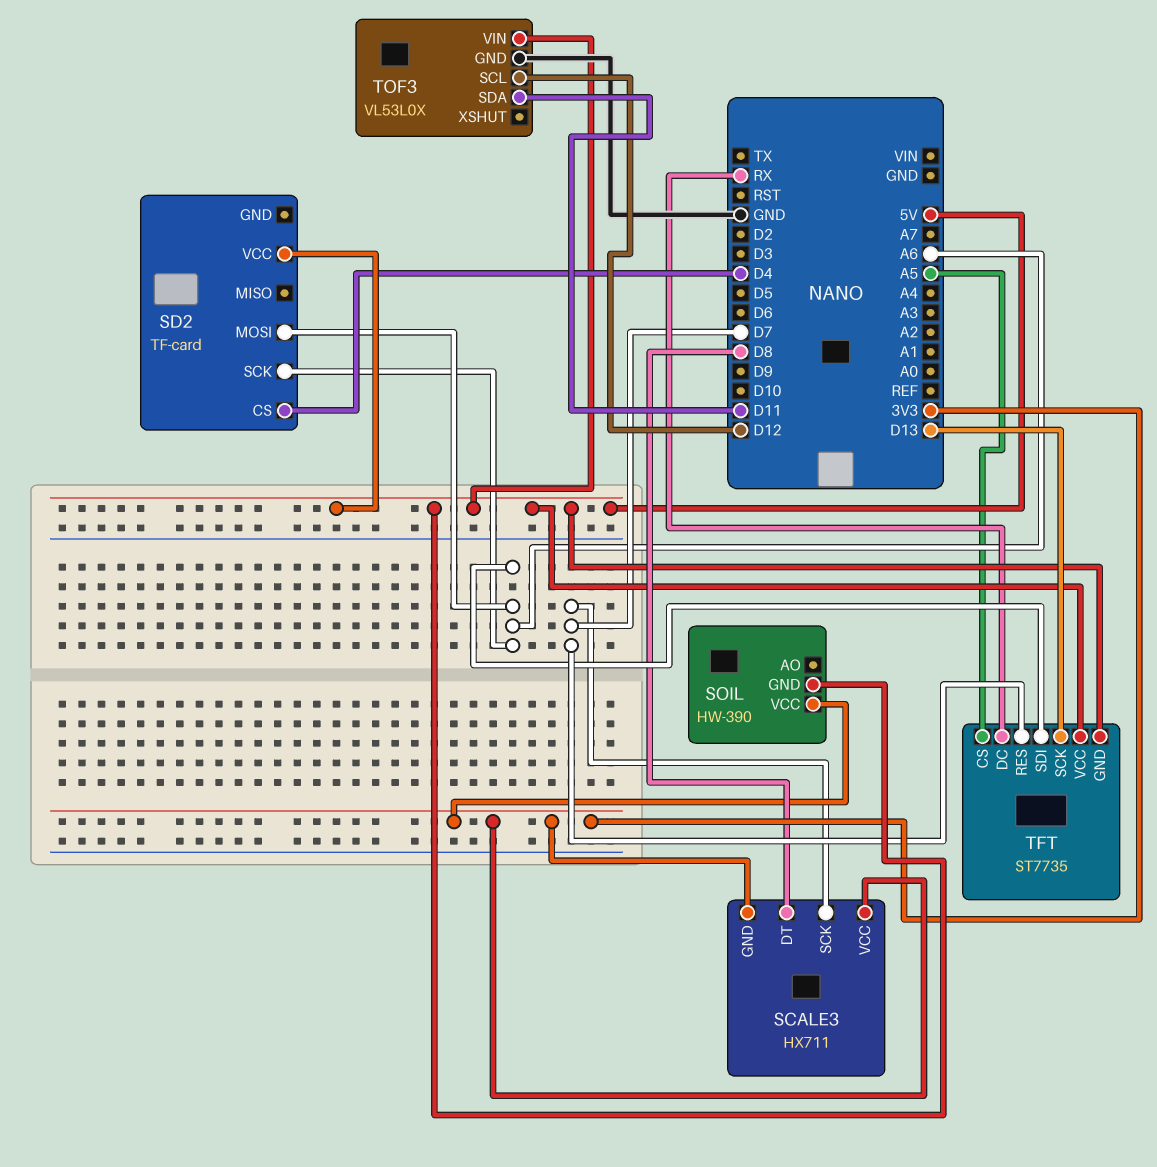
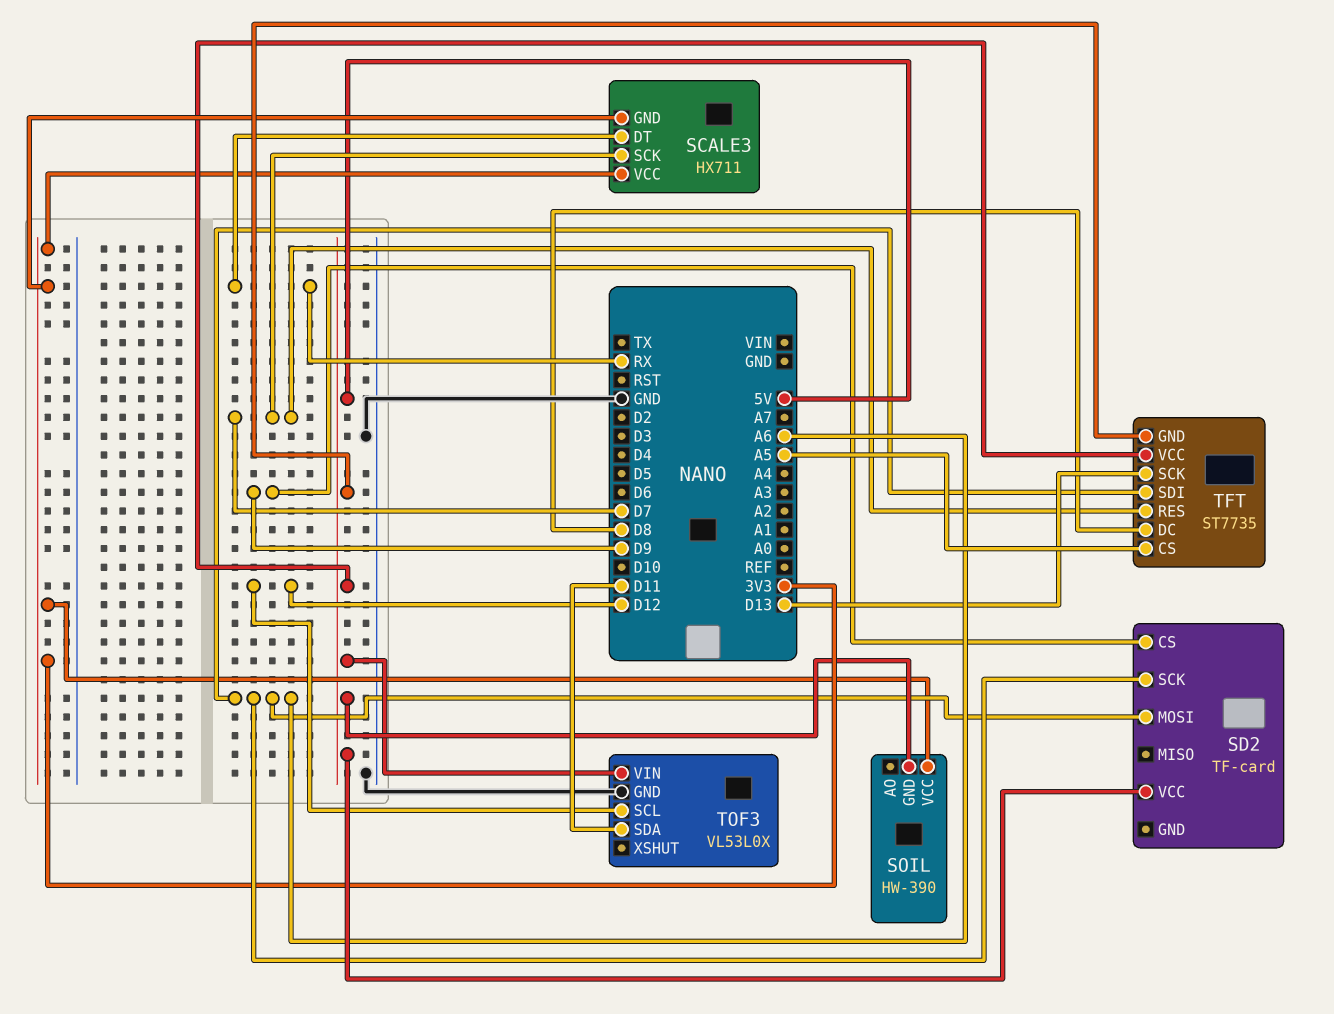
SCALE3 pin DT: D8 -> RX
SD2 pin CS: D4 -> D9
TFT pin DC: RX -> D8

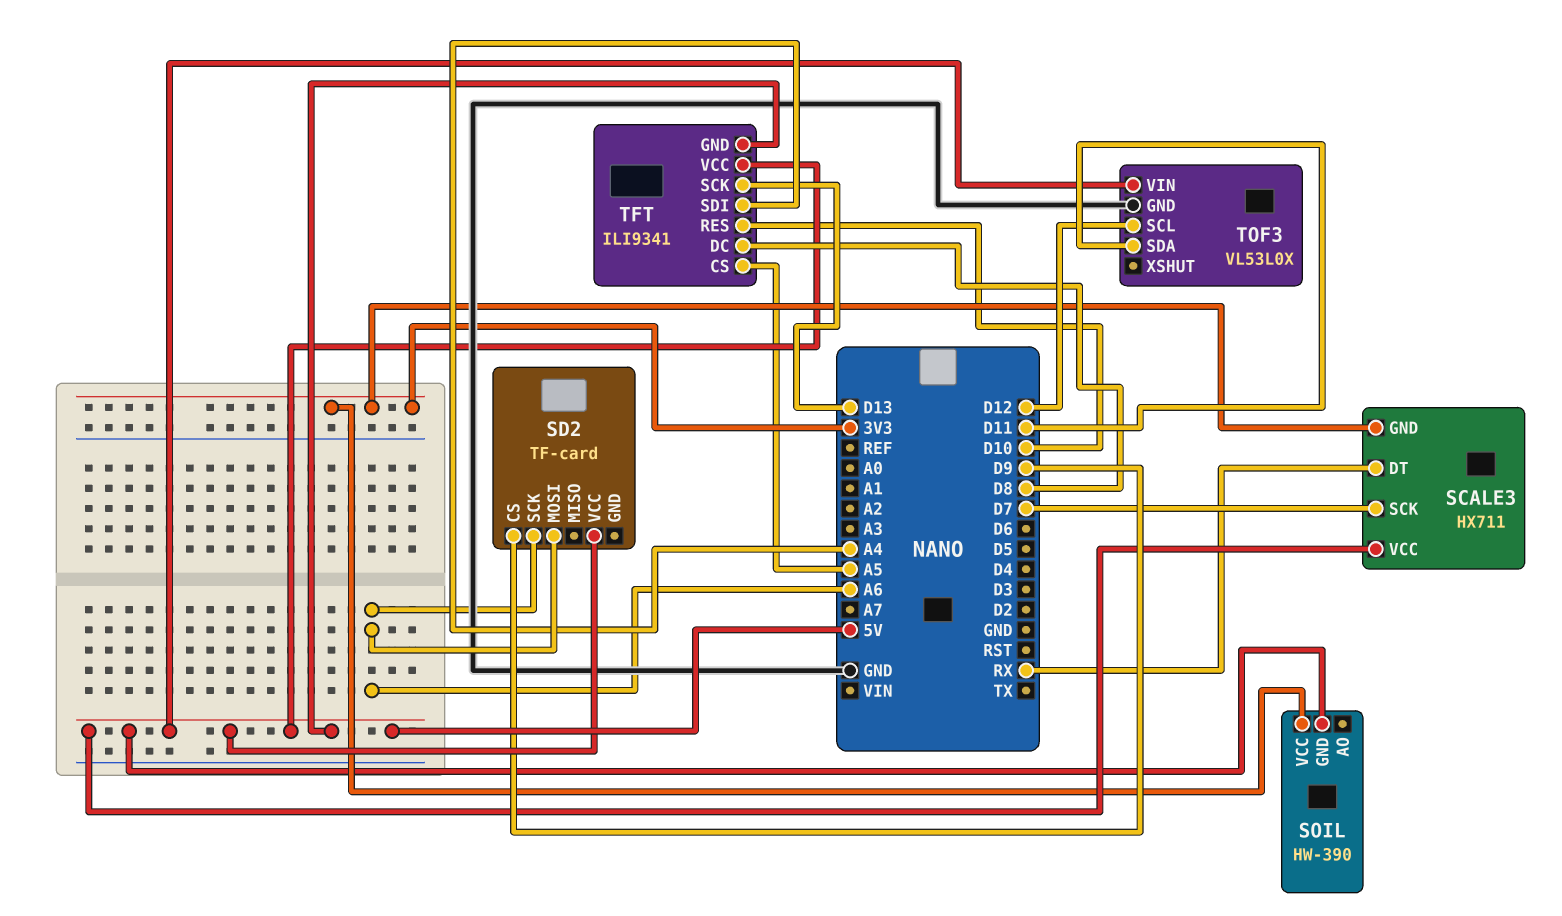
SCALE3 pin VCC: 3V3 -> 5V
TFT: ST7735 -> ILI9341
TFT pin RES: D7 -> D10
TFT pin SDI: A6 -> A4

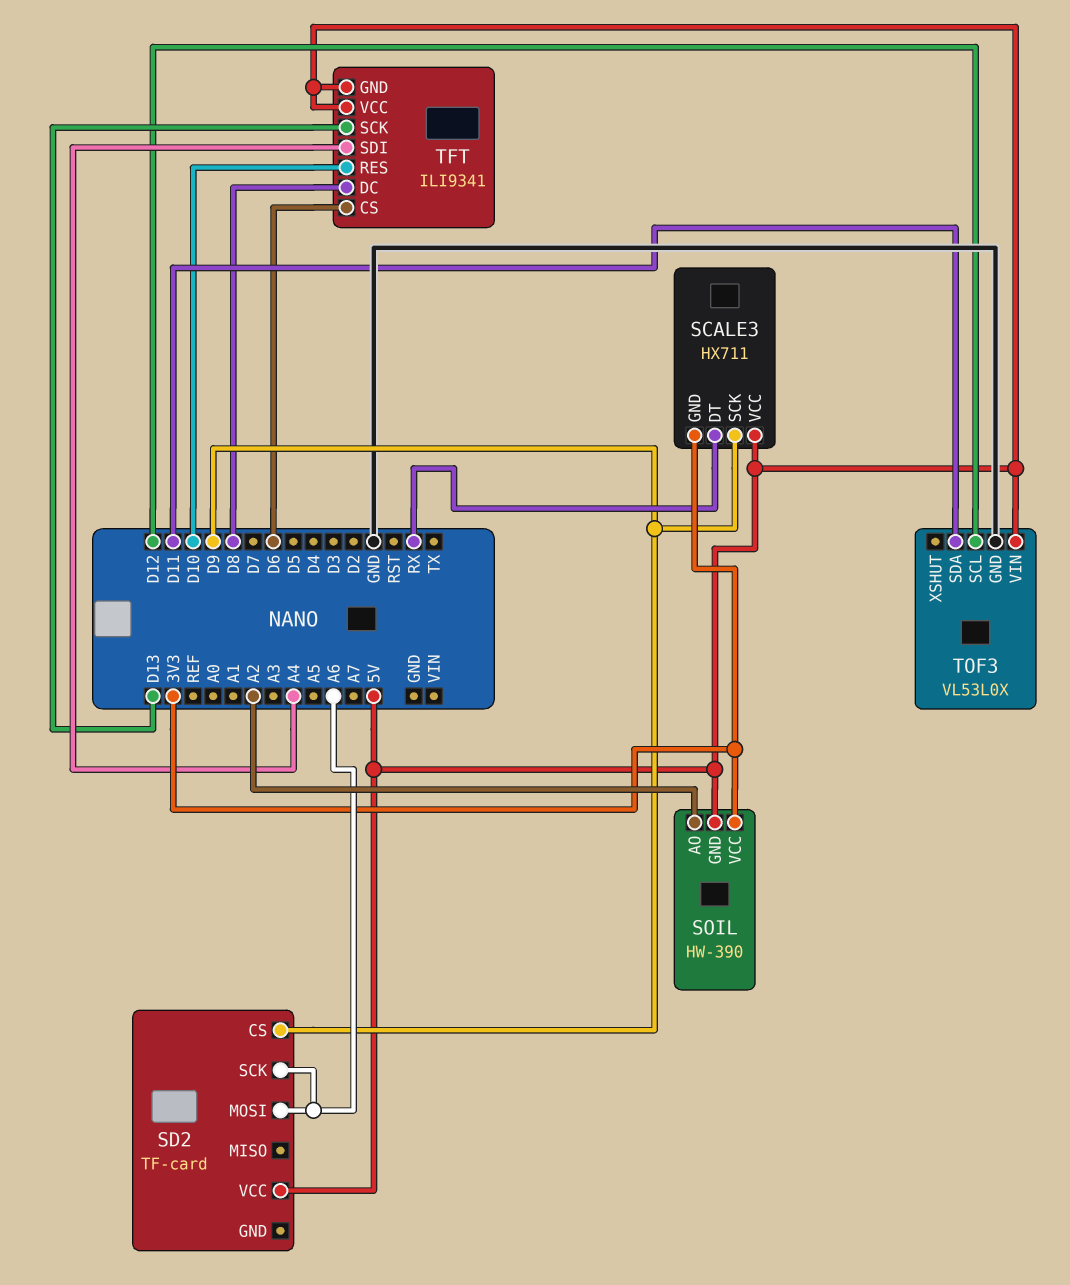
SCALE3 pin SCK: D7 -> D9
SOIL pin AO: none -> A2
TFT pin CS: A5 -> D6

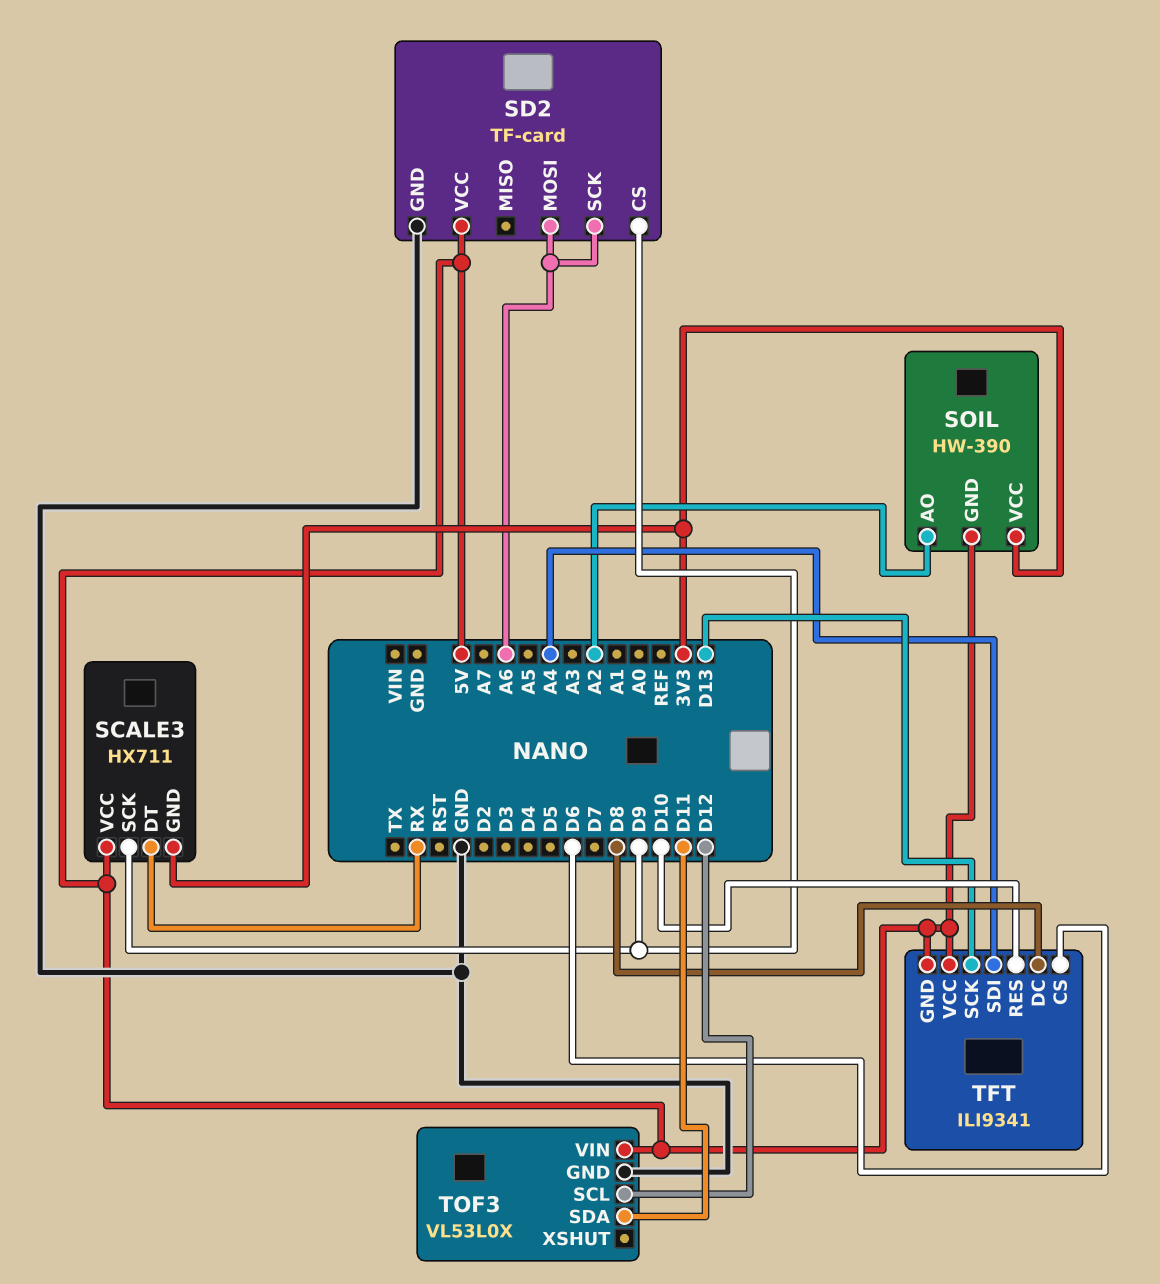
SD2 pin GND: none -> GND

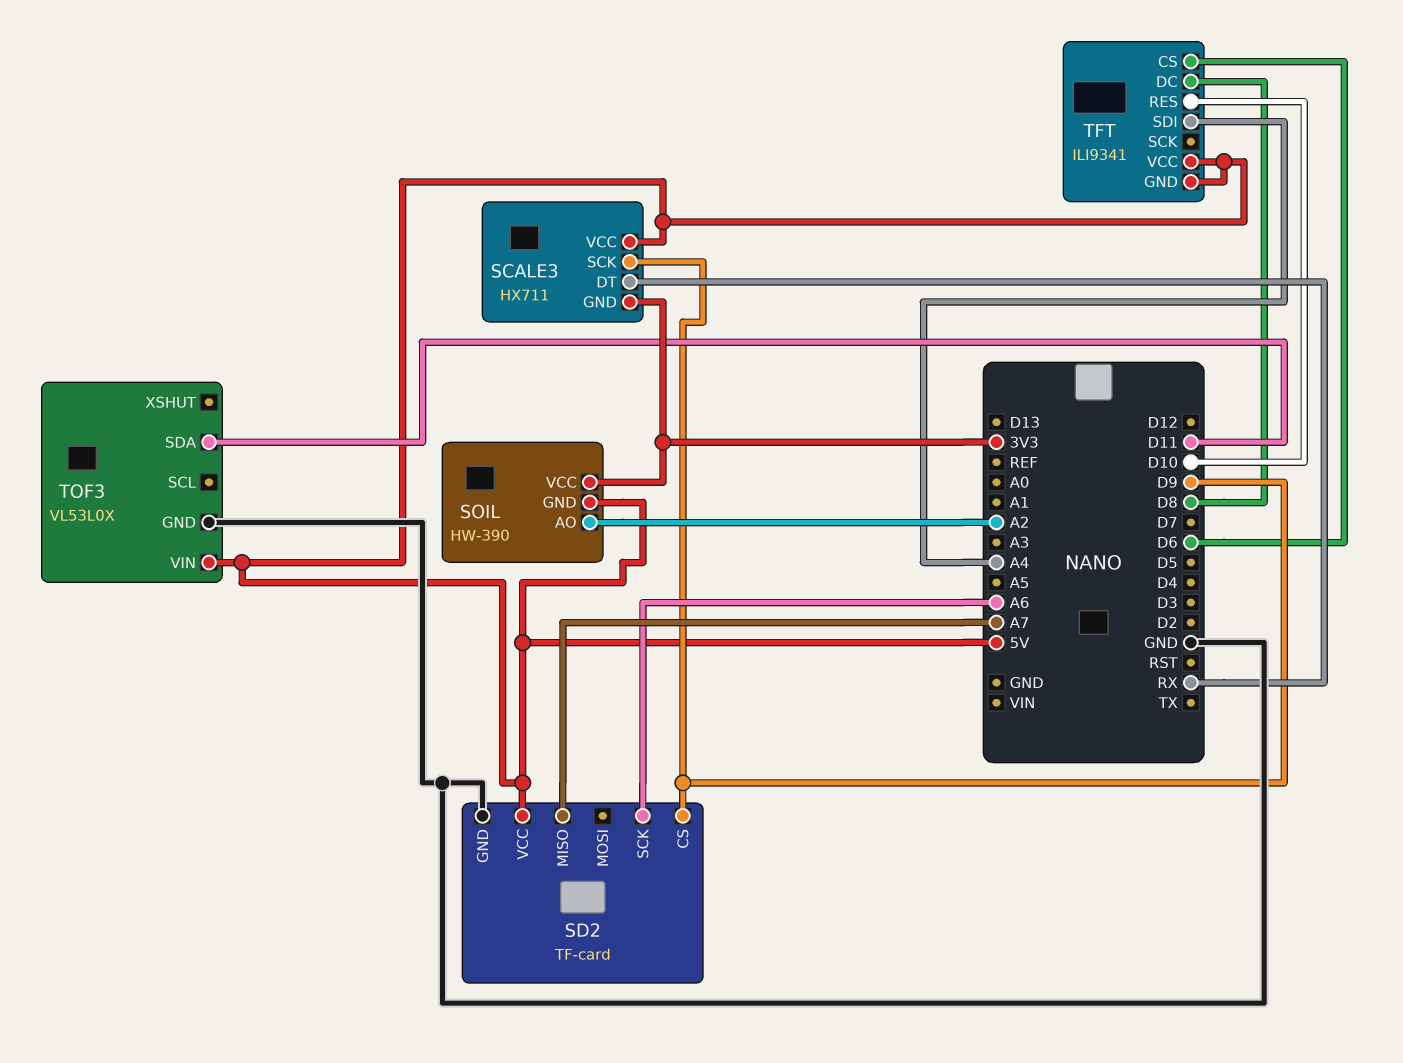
SD2 pin MISO: none -> A7
SD2 pin MOSI: A6 -> none
TFT pin SCK: D13 -> none
TOF3 pin SCL: D12 -> none

